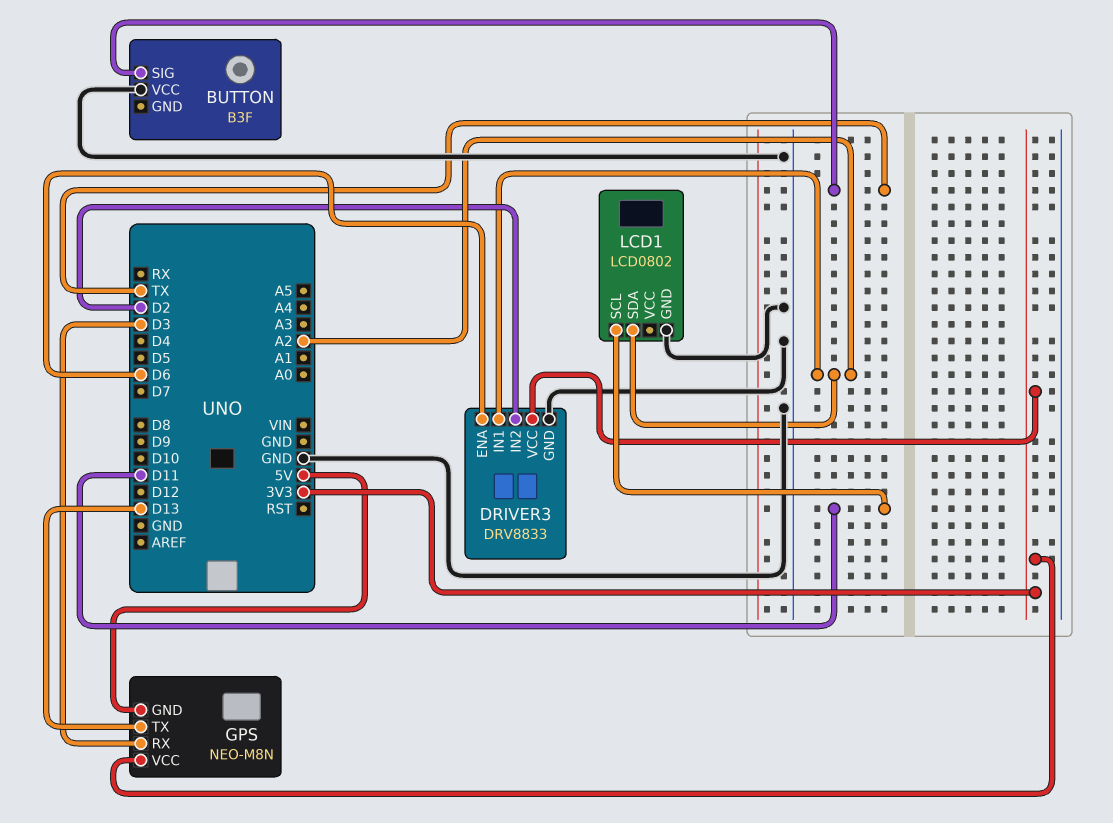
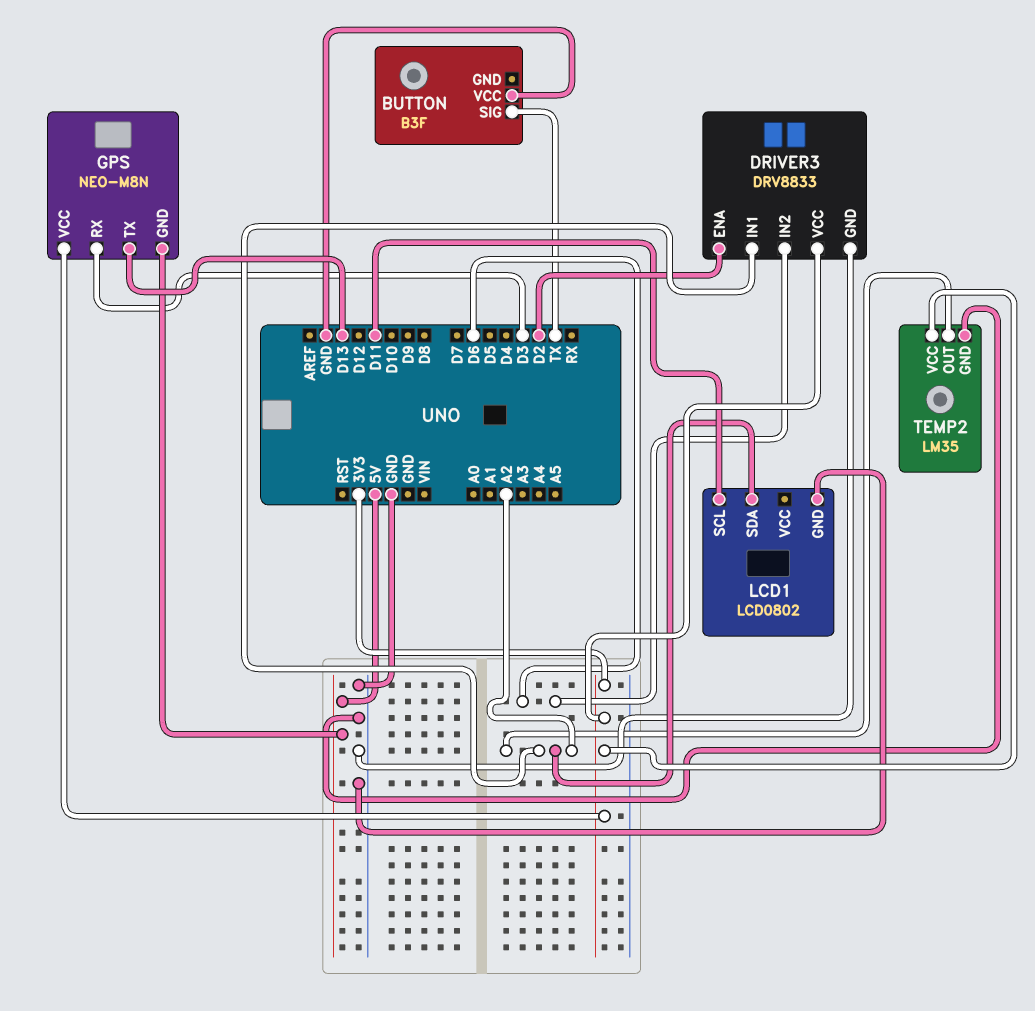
DRIVER3 pin ENA: D6 -> D2
DRIVER3 pin IN2: D2 -> D6
TEMP2: none -> LM35
TEMP2 pin GND: none -> GND
TEMP2 pin OUT: none -> A2
TEMP2 pin VCC: none -> 3V3

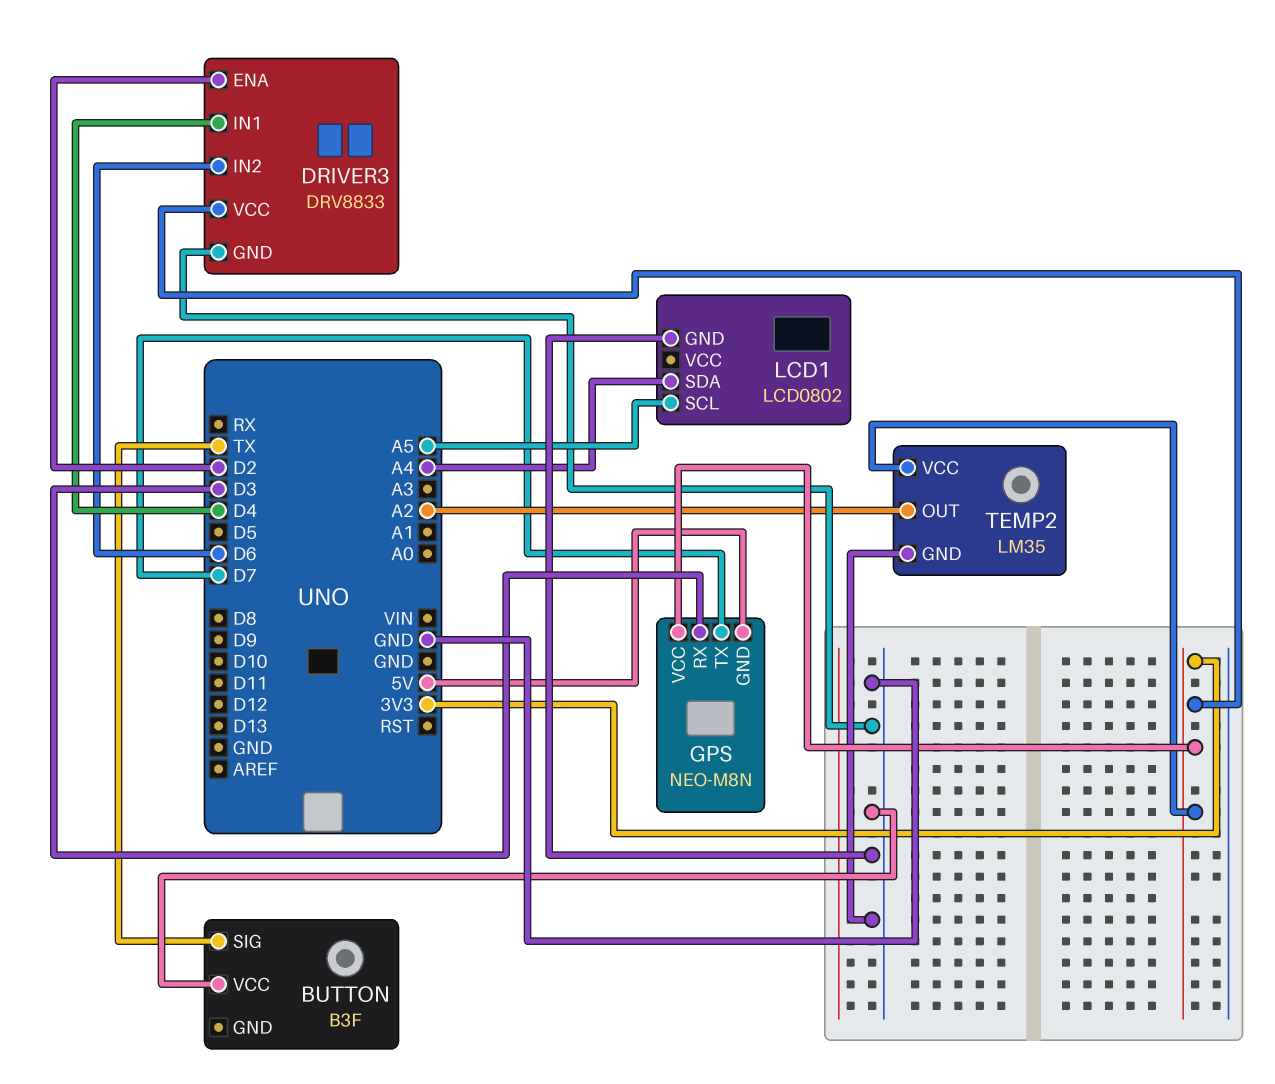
DRIVER3 pin IN1: A2 -> D4
GPS pin TX: D13 -> D7
LCD1 pin SCL: D11 -> A5
LCD1 pin SDA: A2 -> A4

